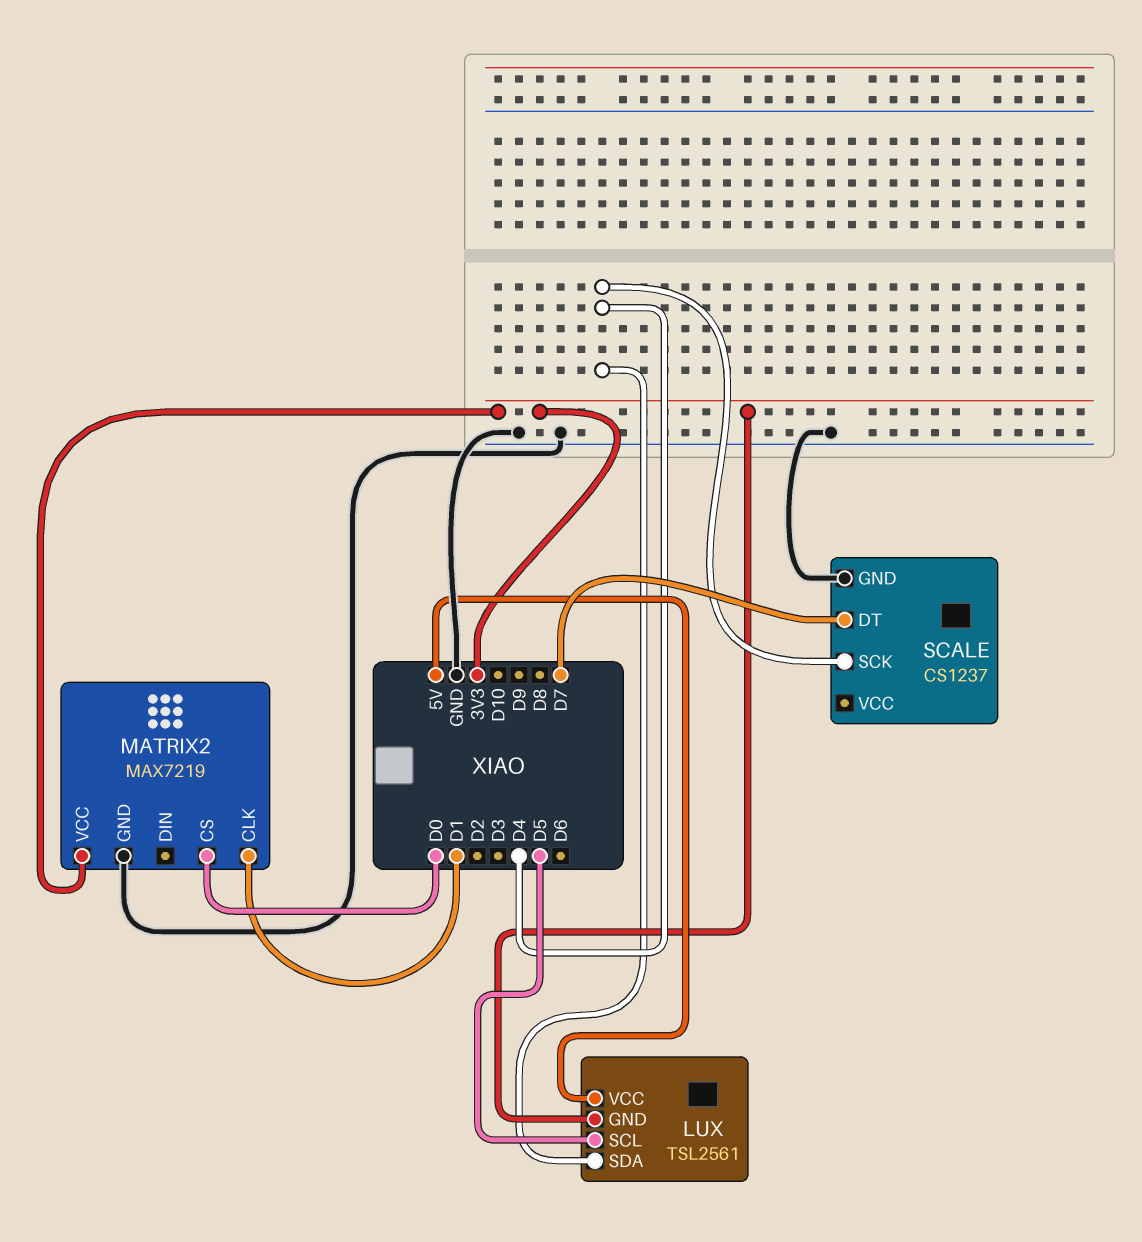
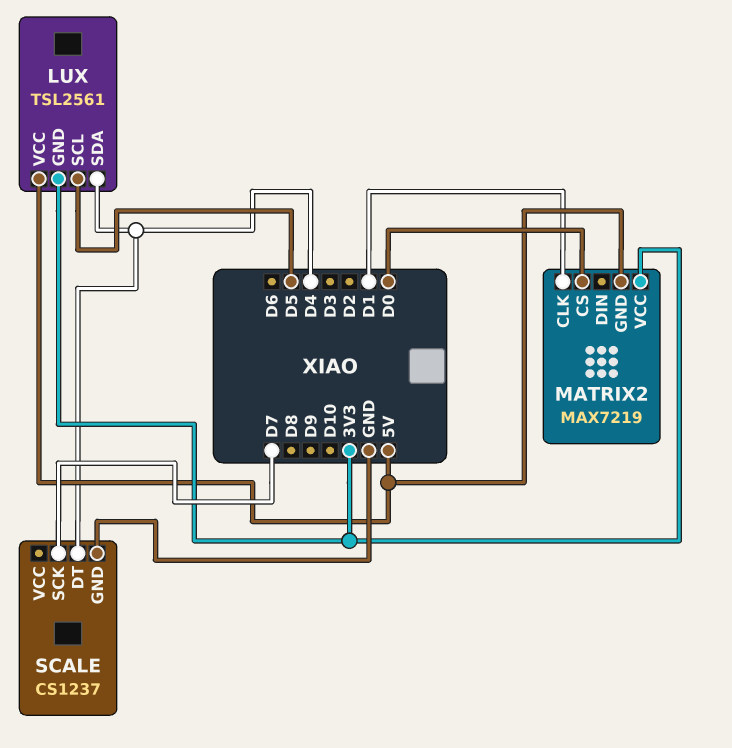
MATRIX2 pin GND: GND -> 5V
SCALE pin DT: D7 -> D4
SCALE pin SCK: D4 -> D7

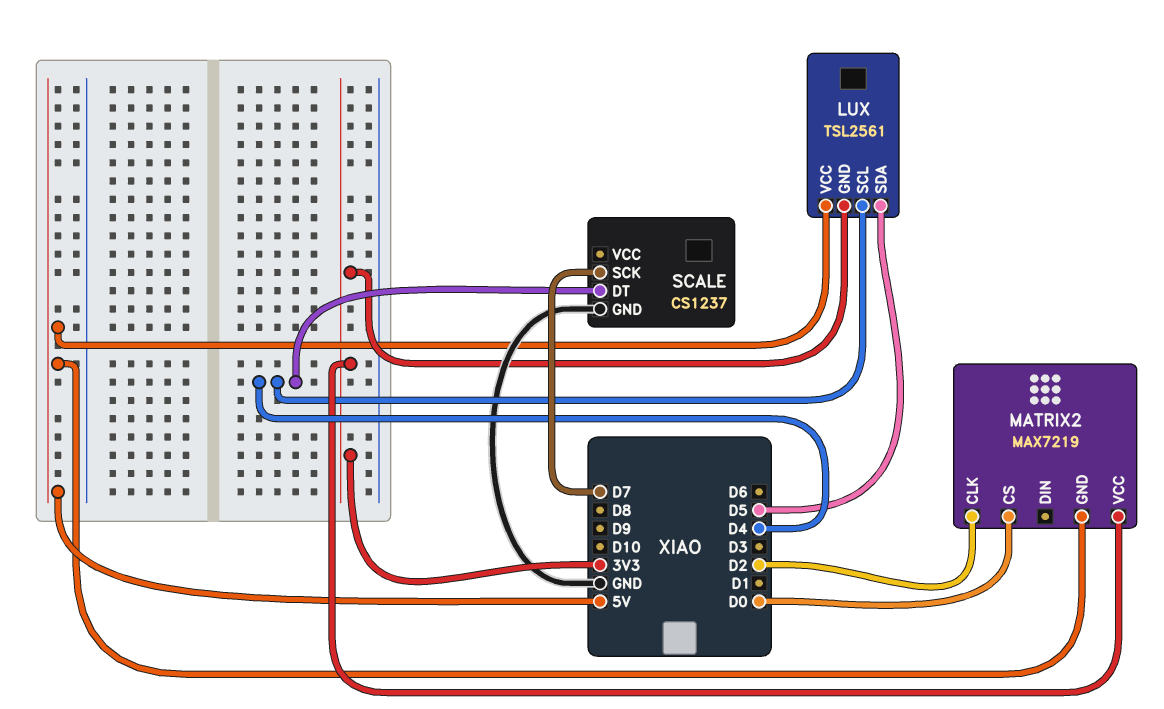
LUX pin SCL: D5 -> D4
LUX pin SDA: D4 -> D5
MATRIX2 pin CLK: D1 -> D2

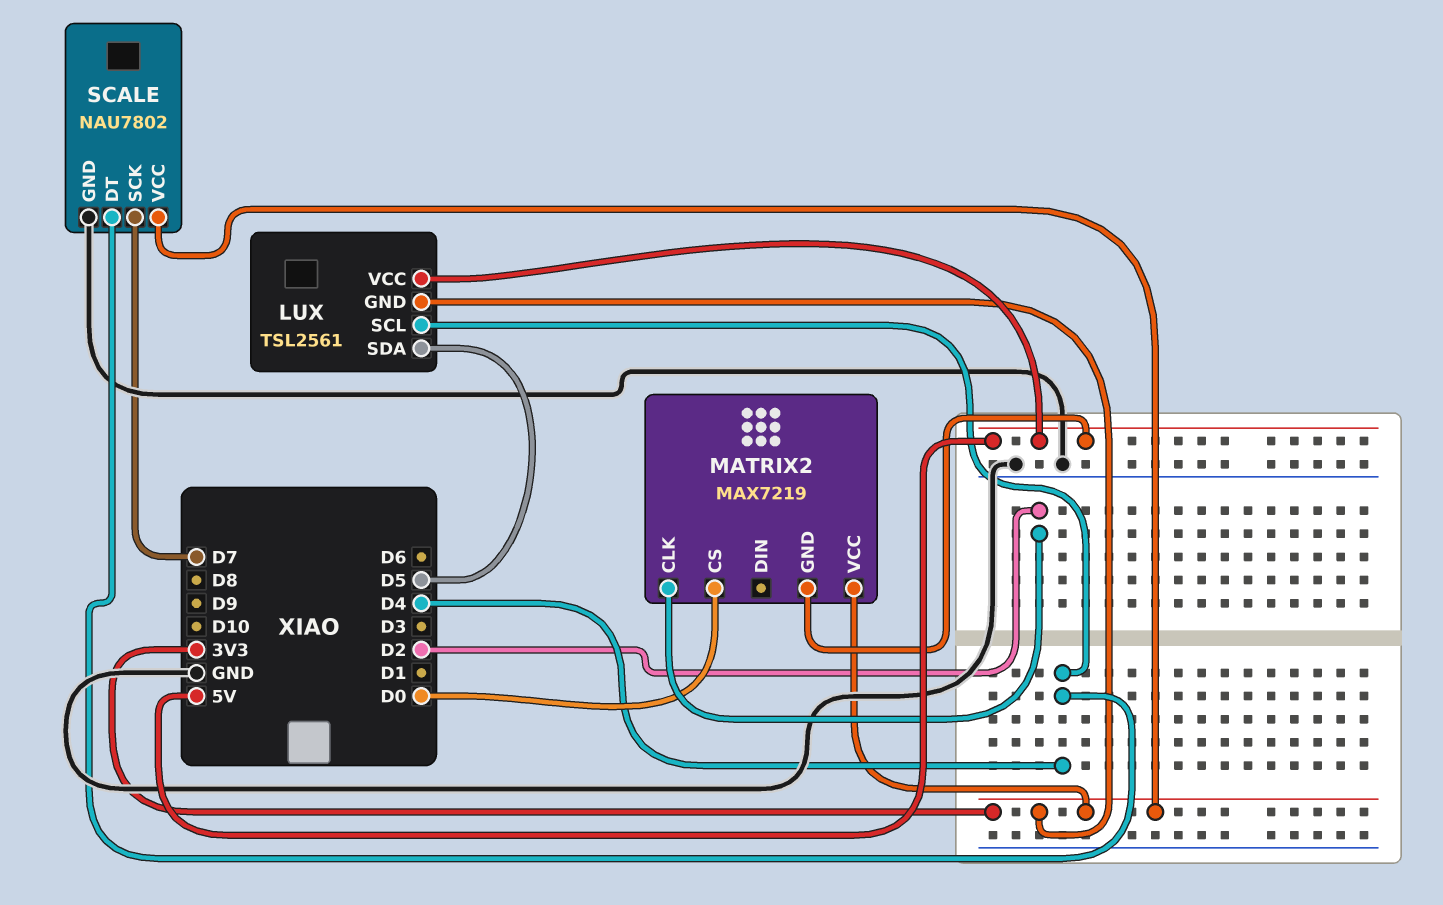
SCALE: CS1237 -> NAU7802
SCALE pin VCC: none -> 3V3

